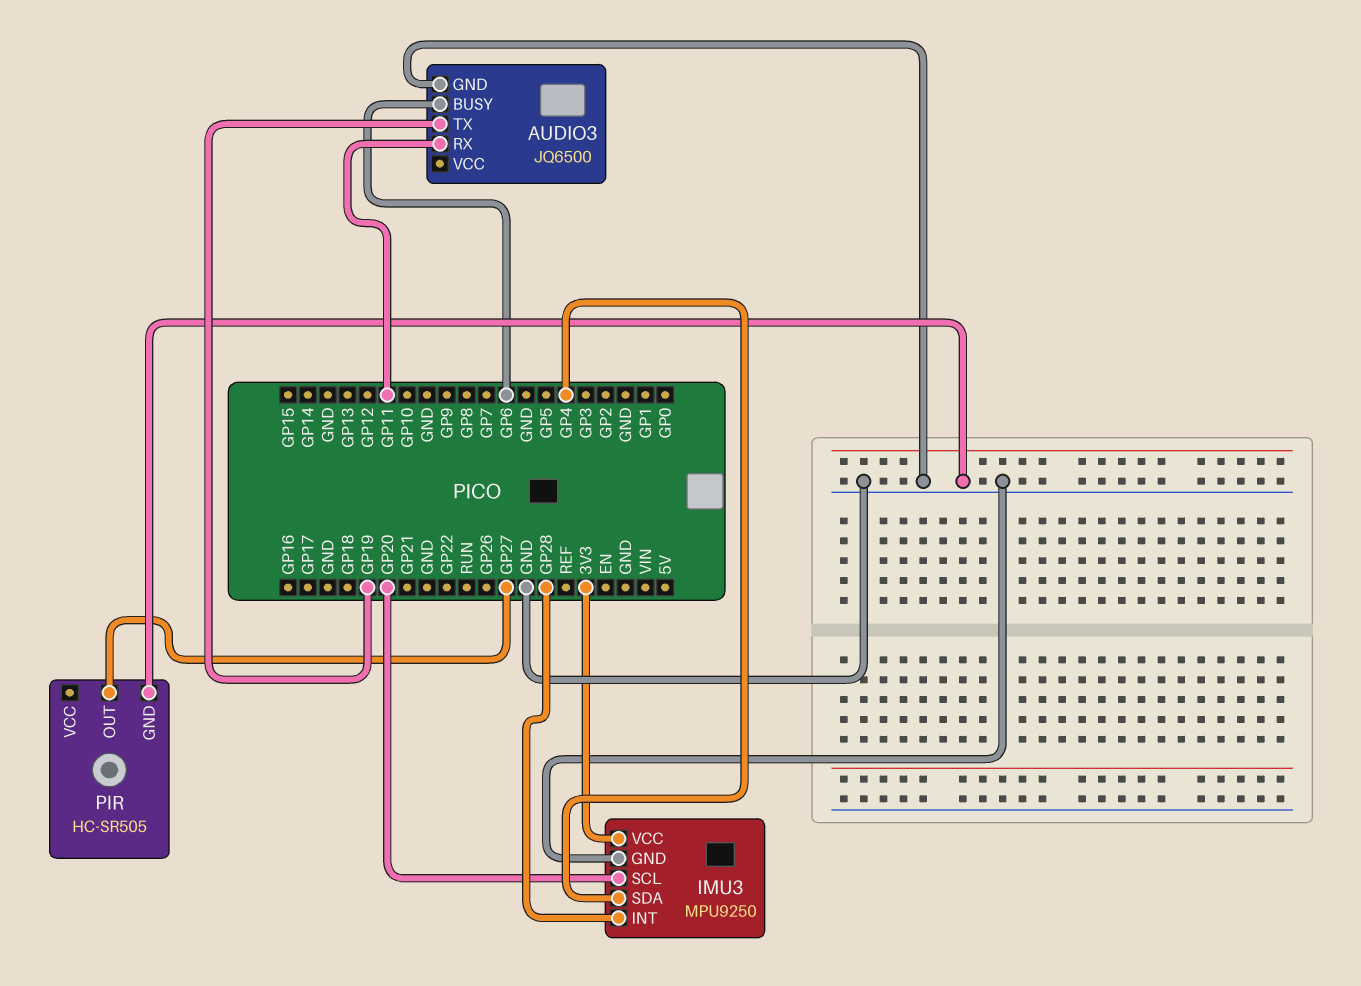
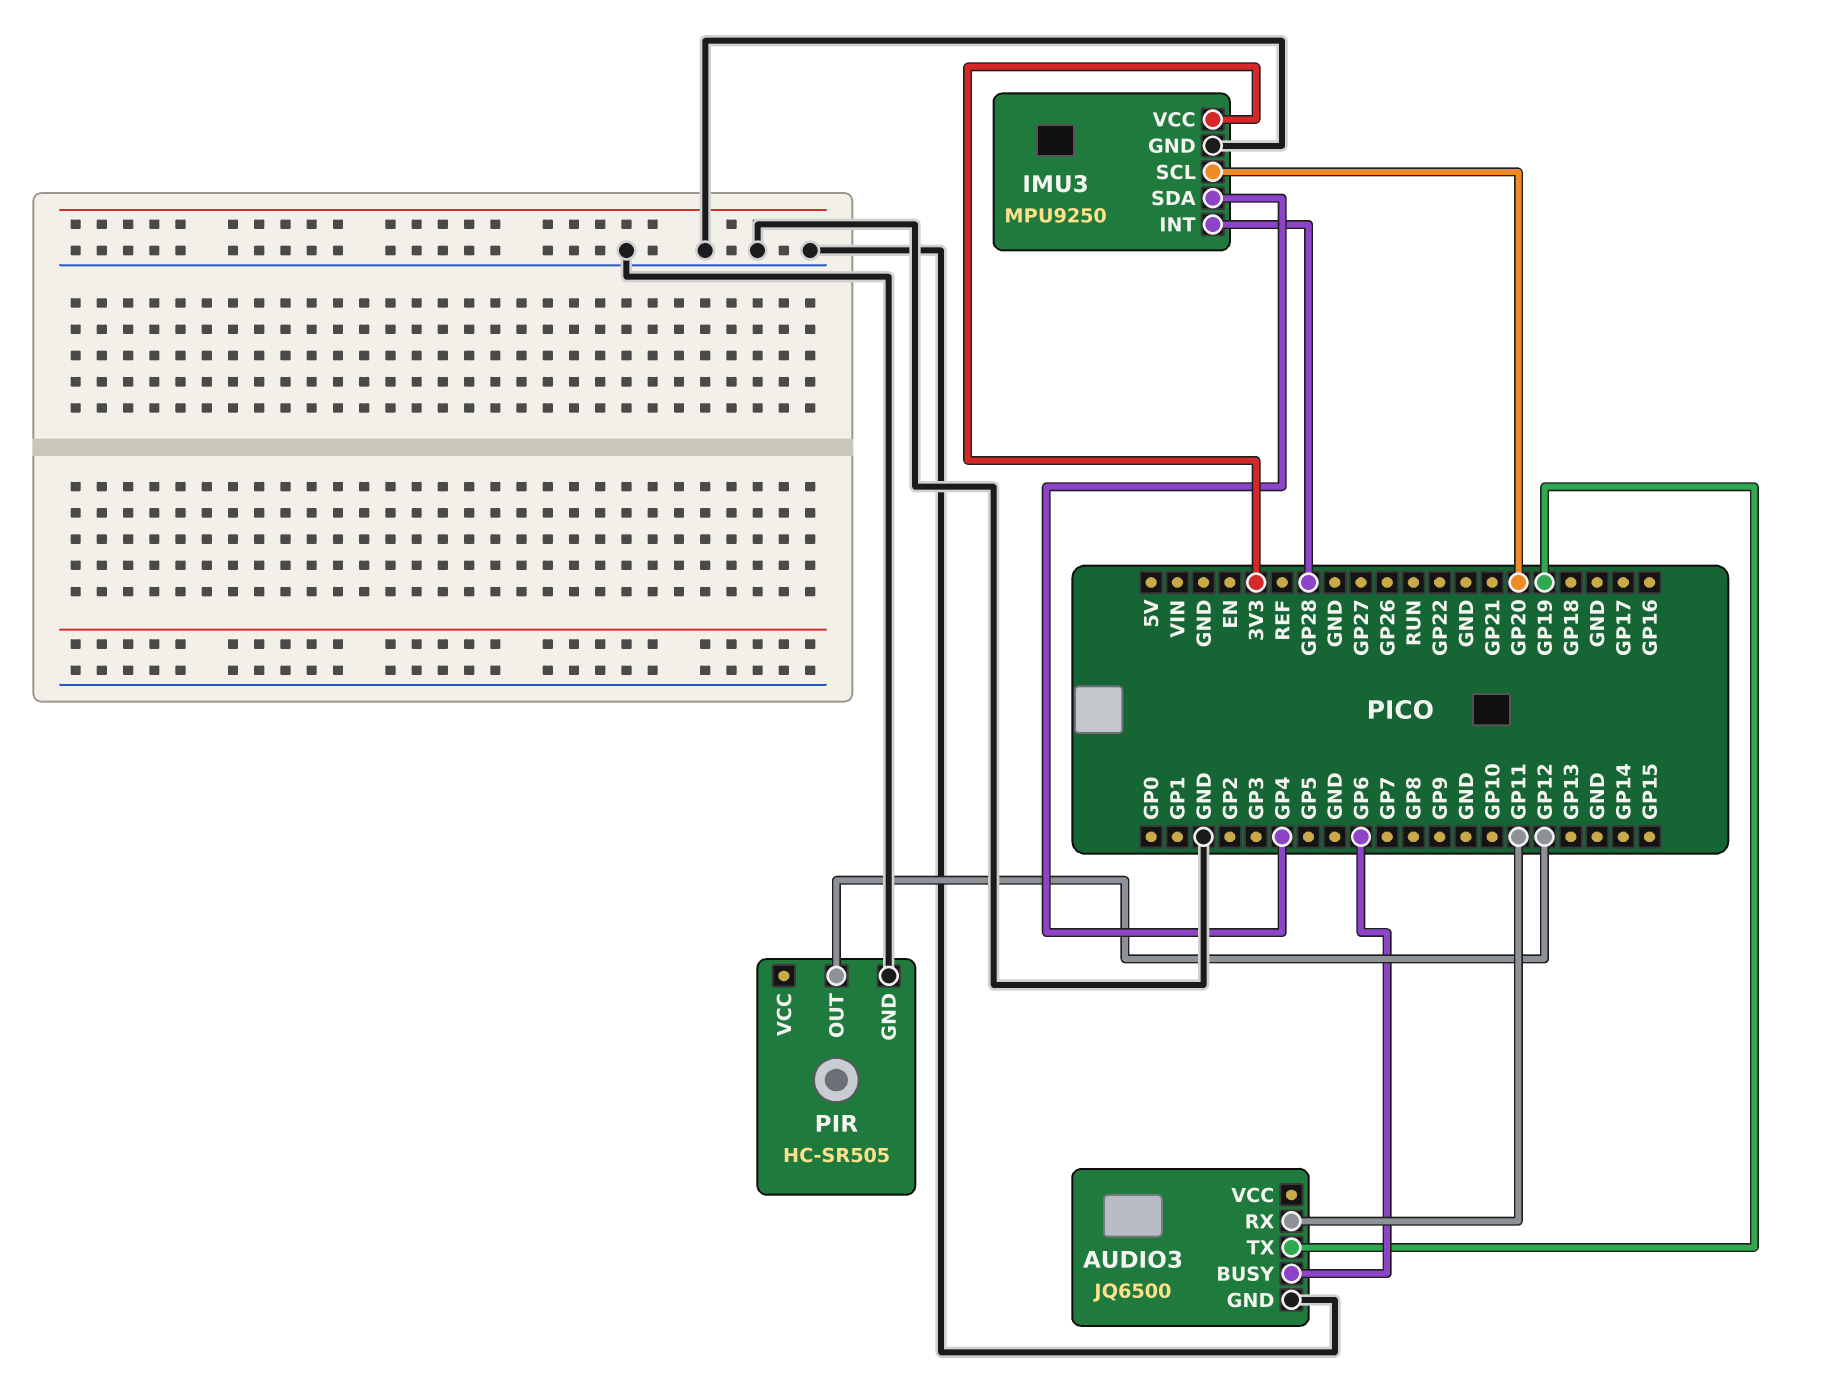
PIR pin OUT: GP27 -> GP12

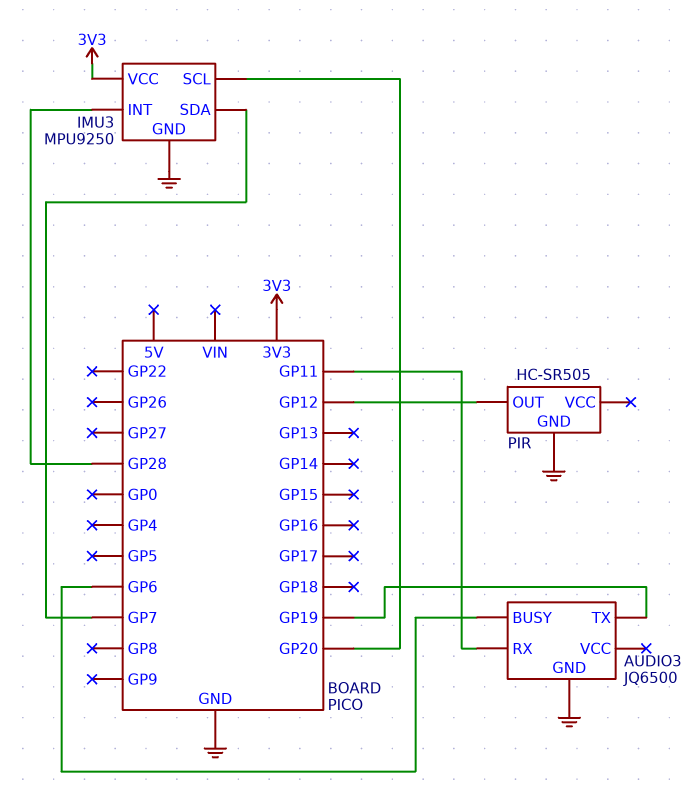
IMU3 pin SDA: GP4 -> GP7

